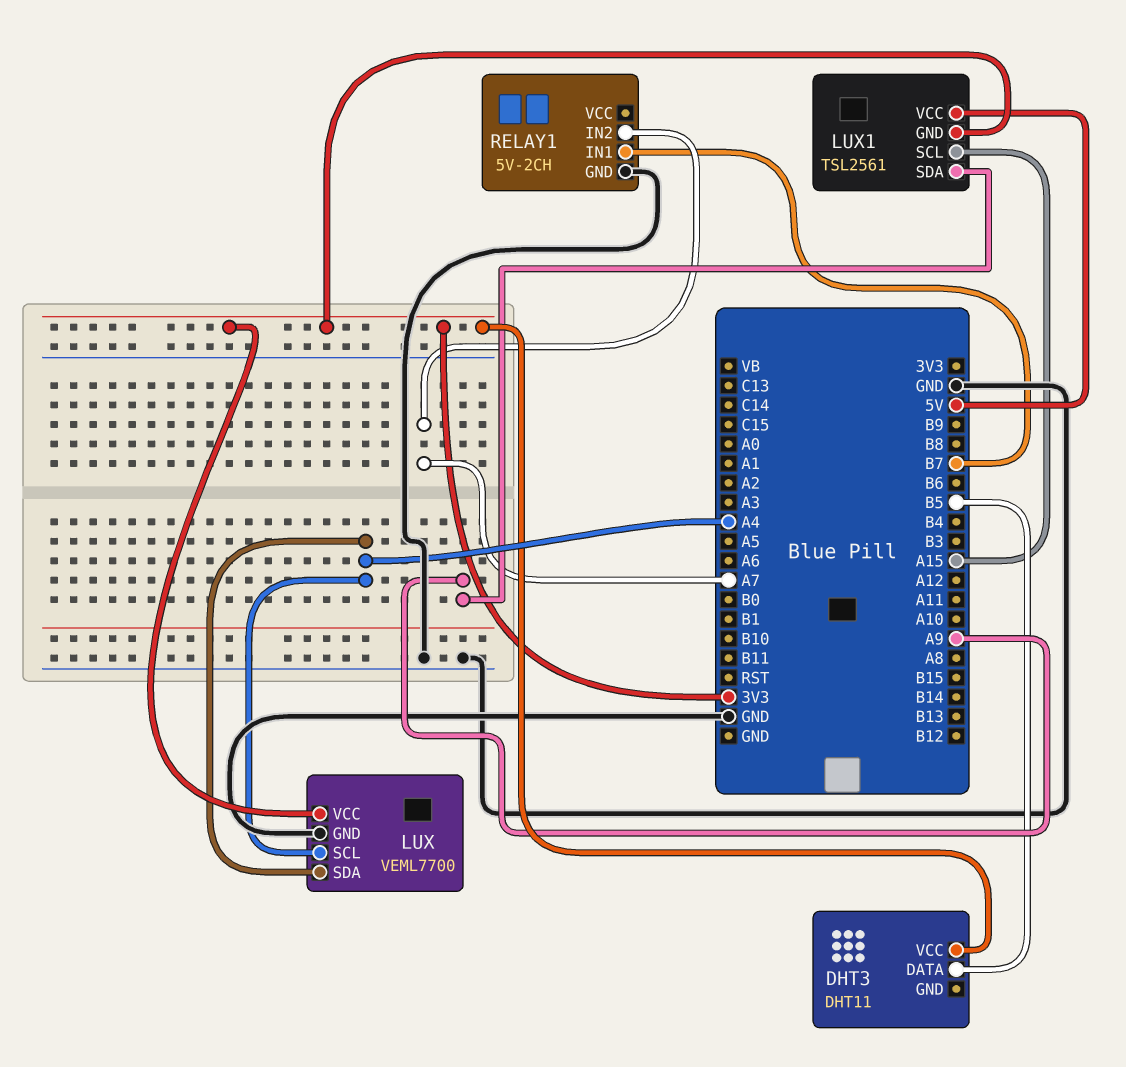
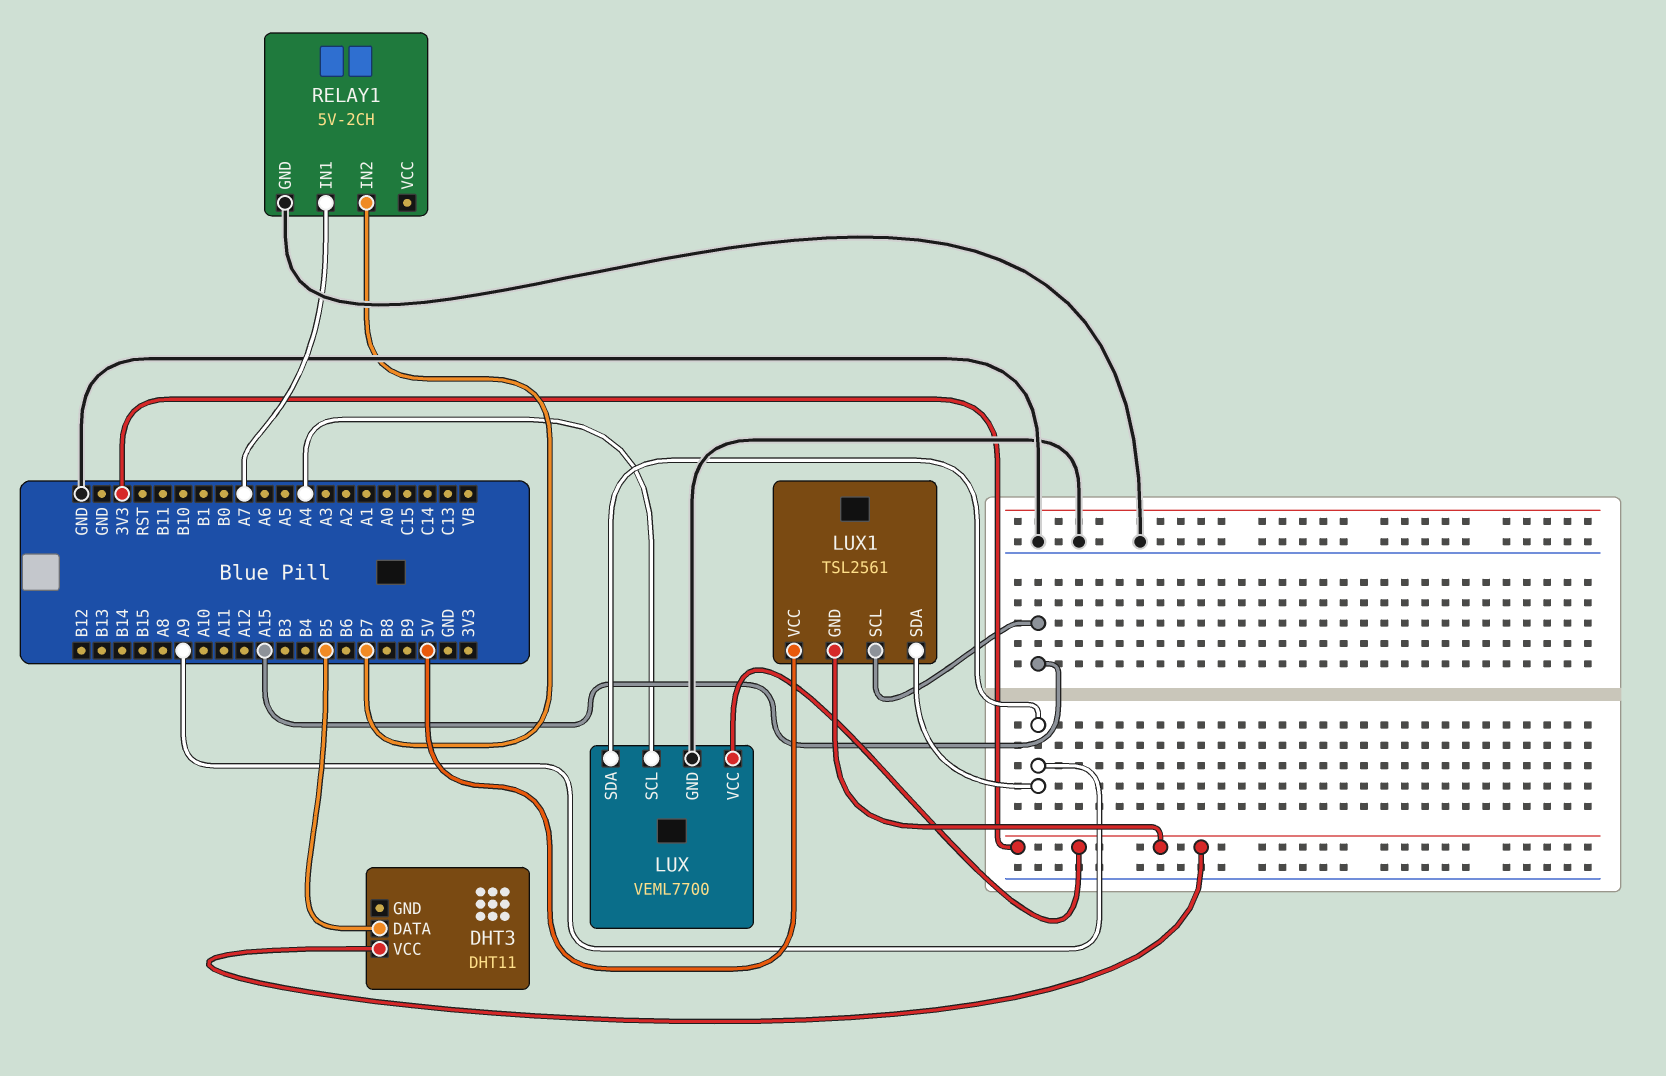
LUX pin SDA: A4 -> A9
RELAY1 pin IN1: B7 -> A7
RELAY1 pin IN2: A7 -> B7

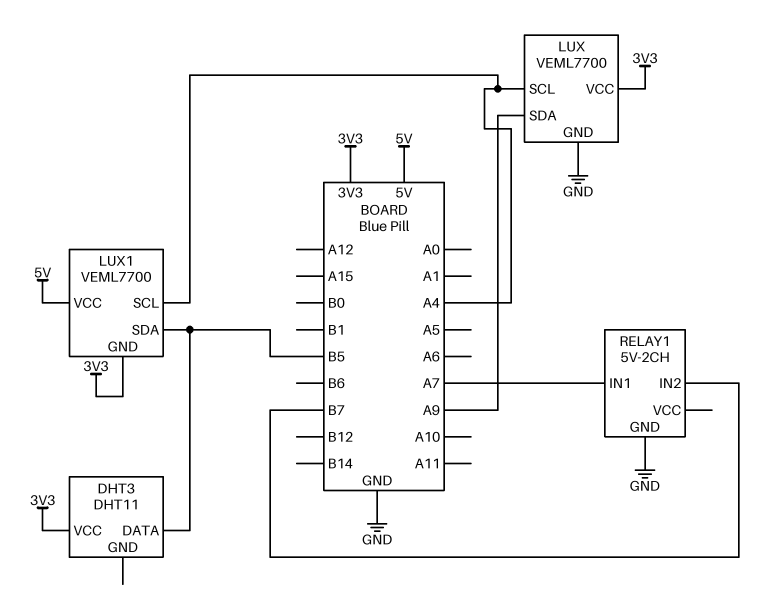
LUX1: TSL2561 -> VEML7700
LUX1 pin SCL: A15 -> A4
LUX1 pin SDA: A9 -> B5

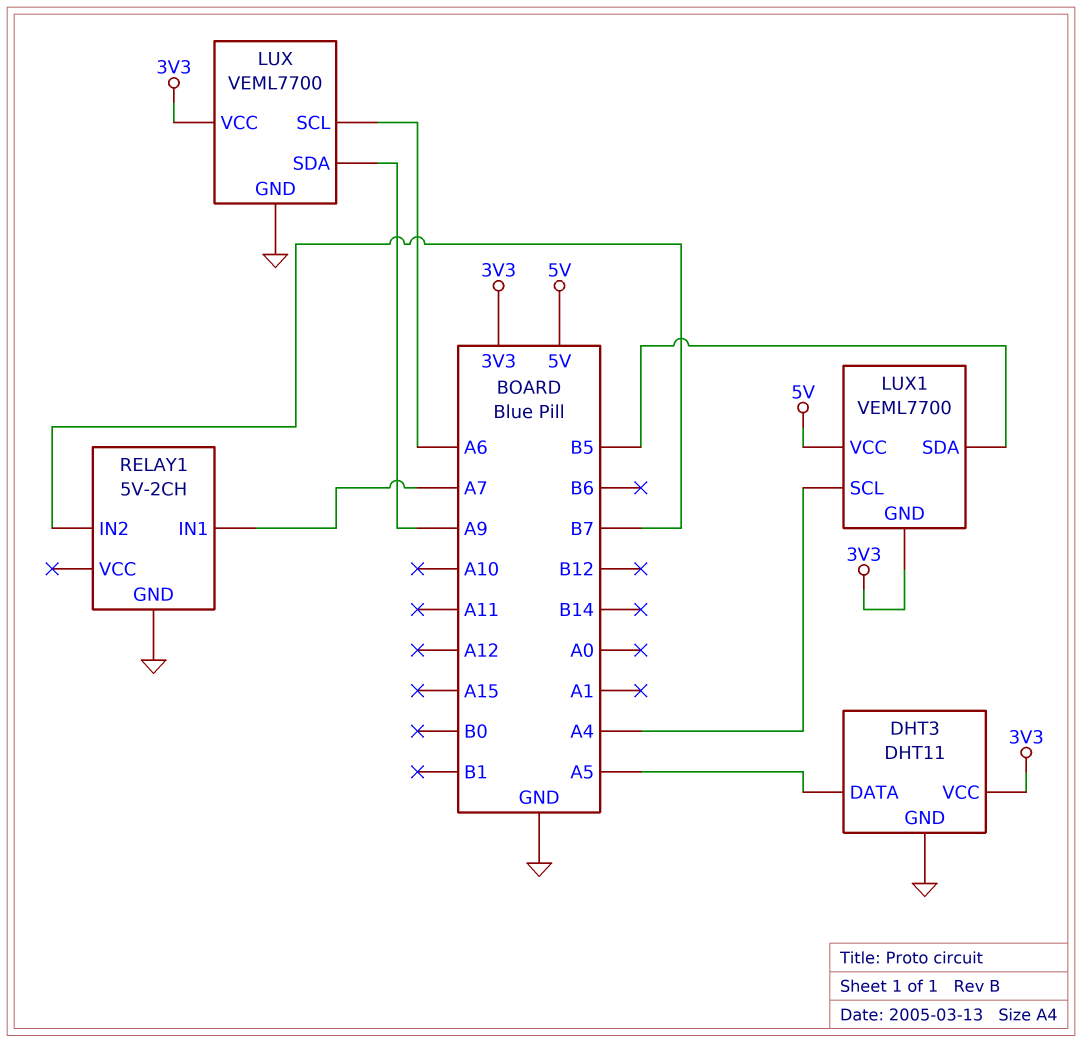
DHT3 pin DATA: B5 -> A5
DHT3 pin GND: none -> GND
LUX pin SCL: A4 -> A6

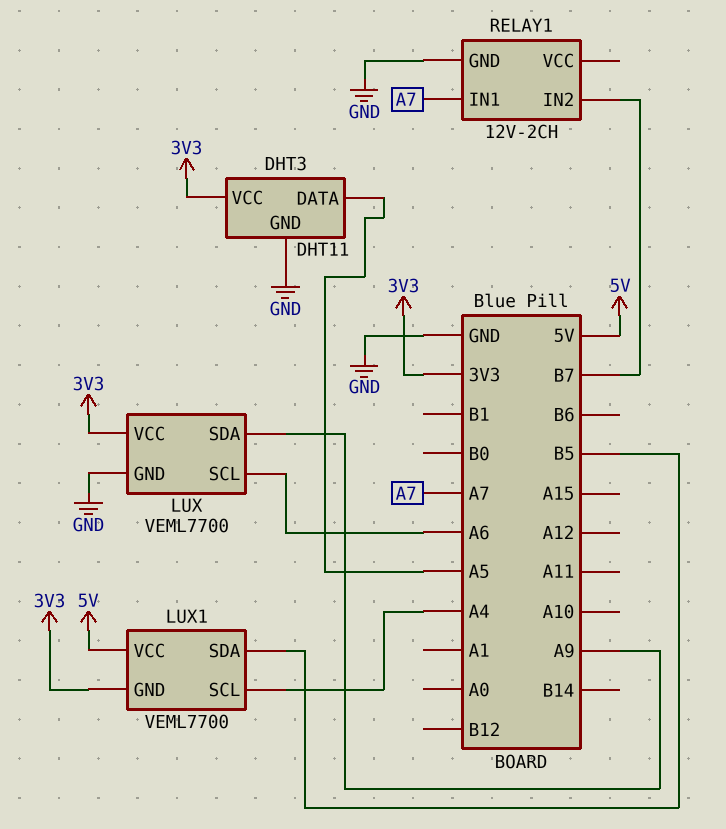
RELAY1: 5V-2CH -> 12V-2CH

